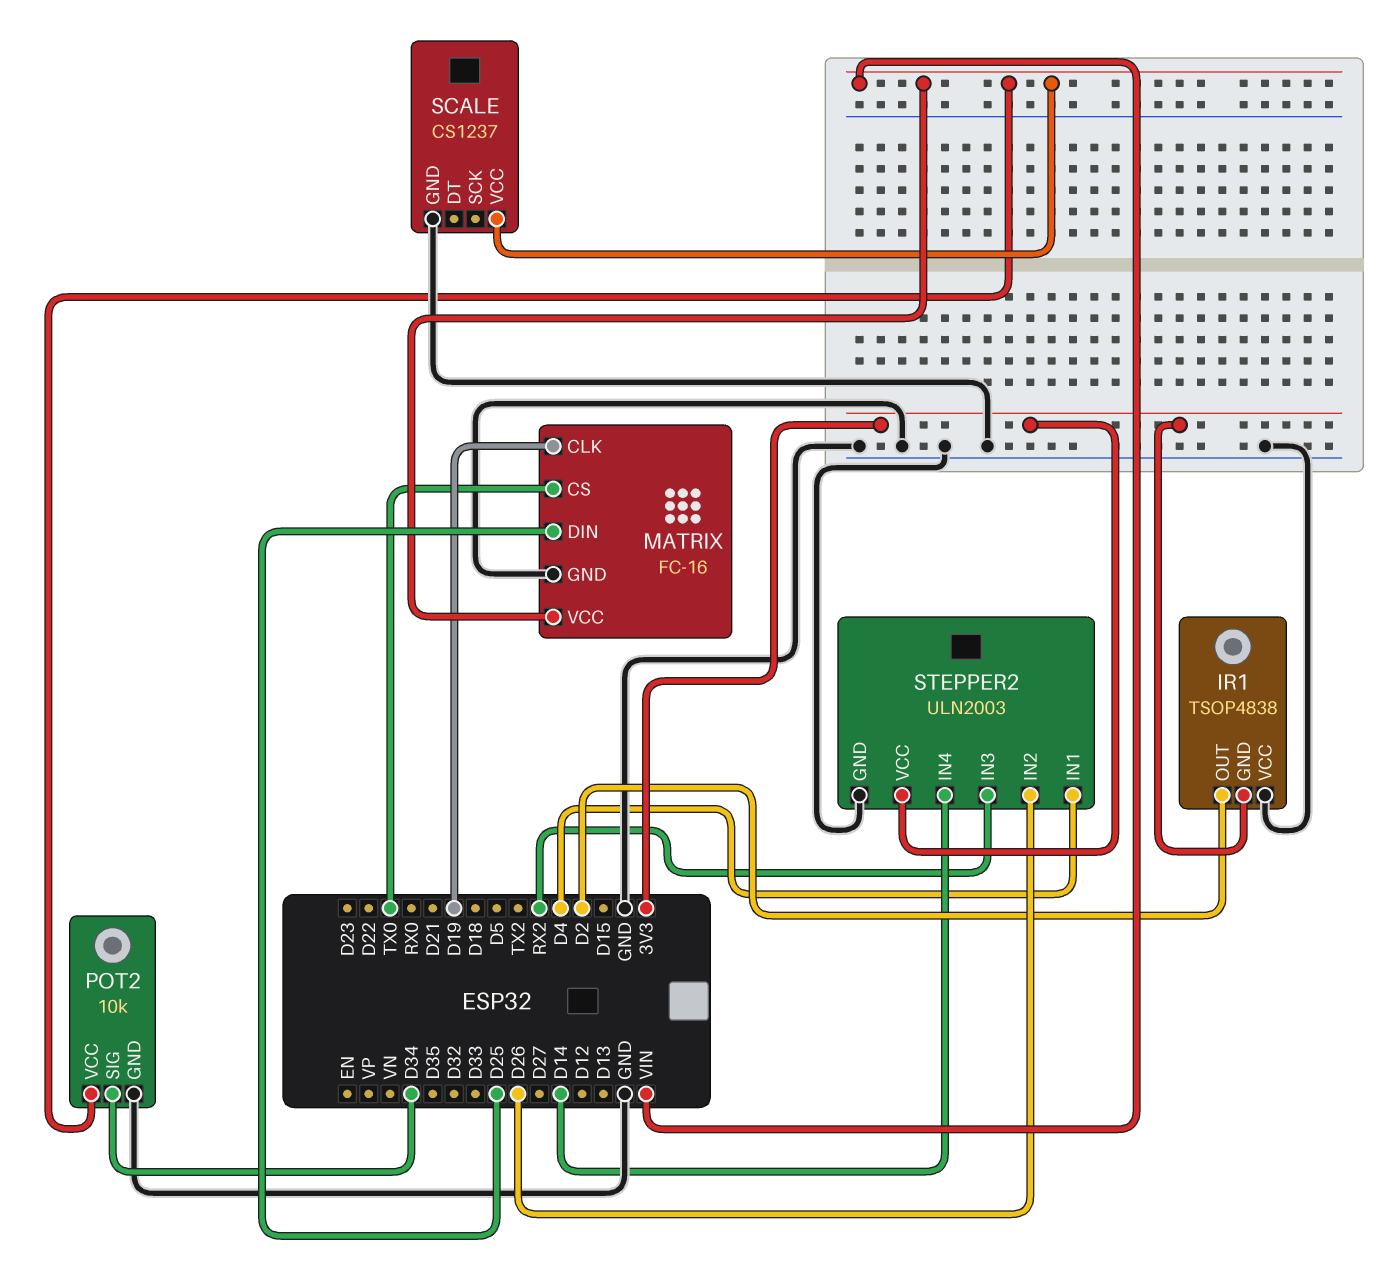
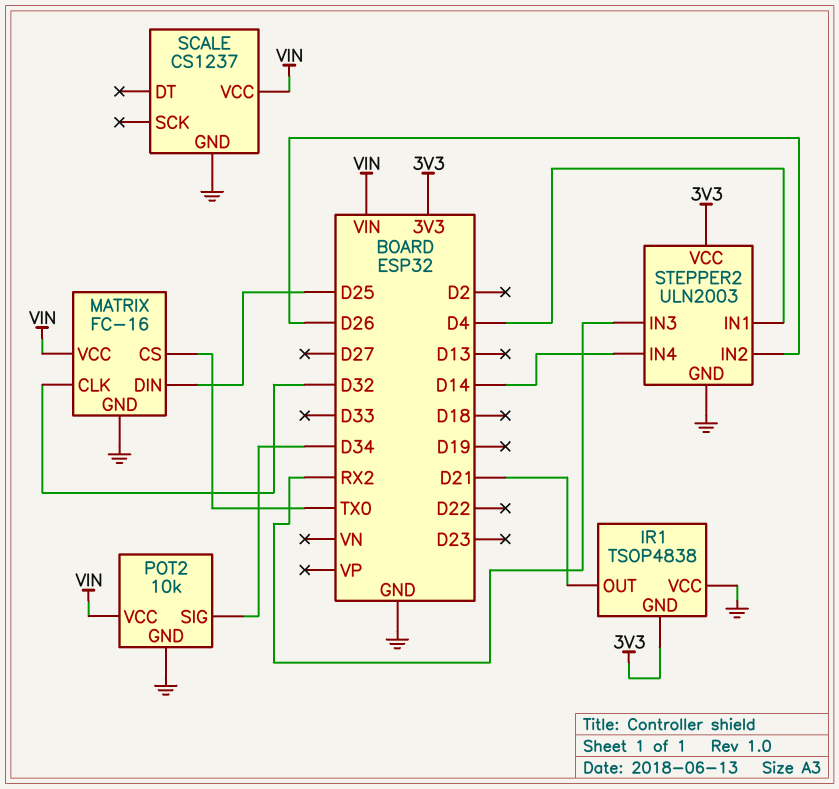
IR1 pin OUT: D2 -> D21
MATRIX pin CLK: D19 -> D32

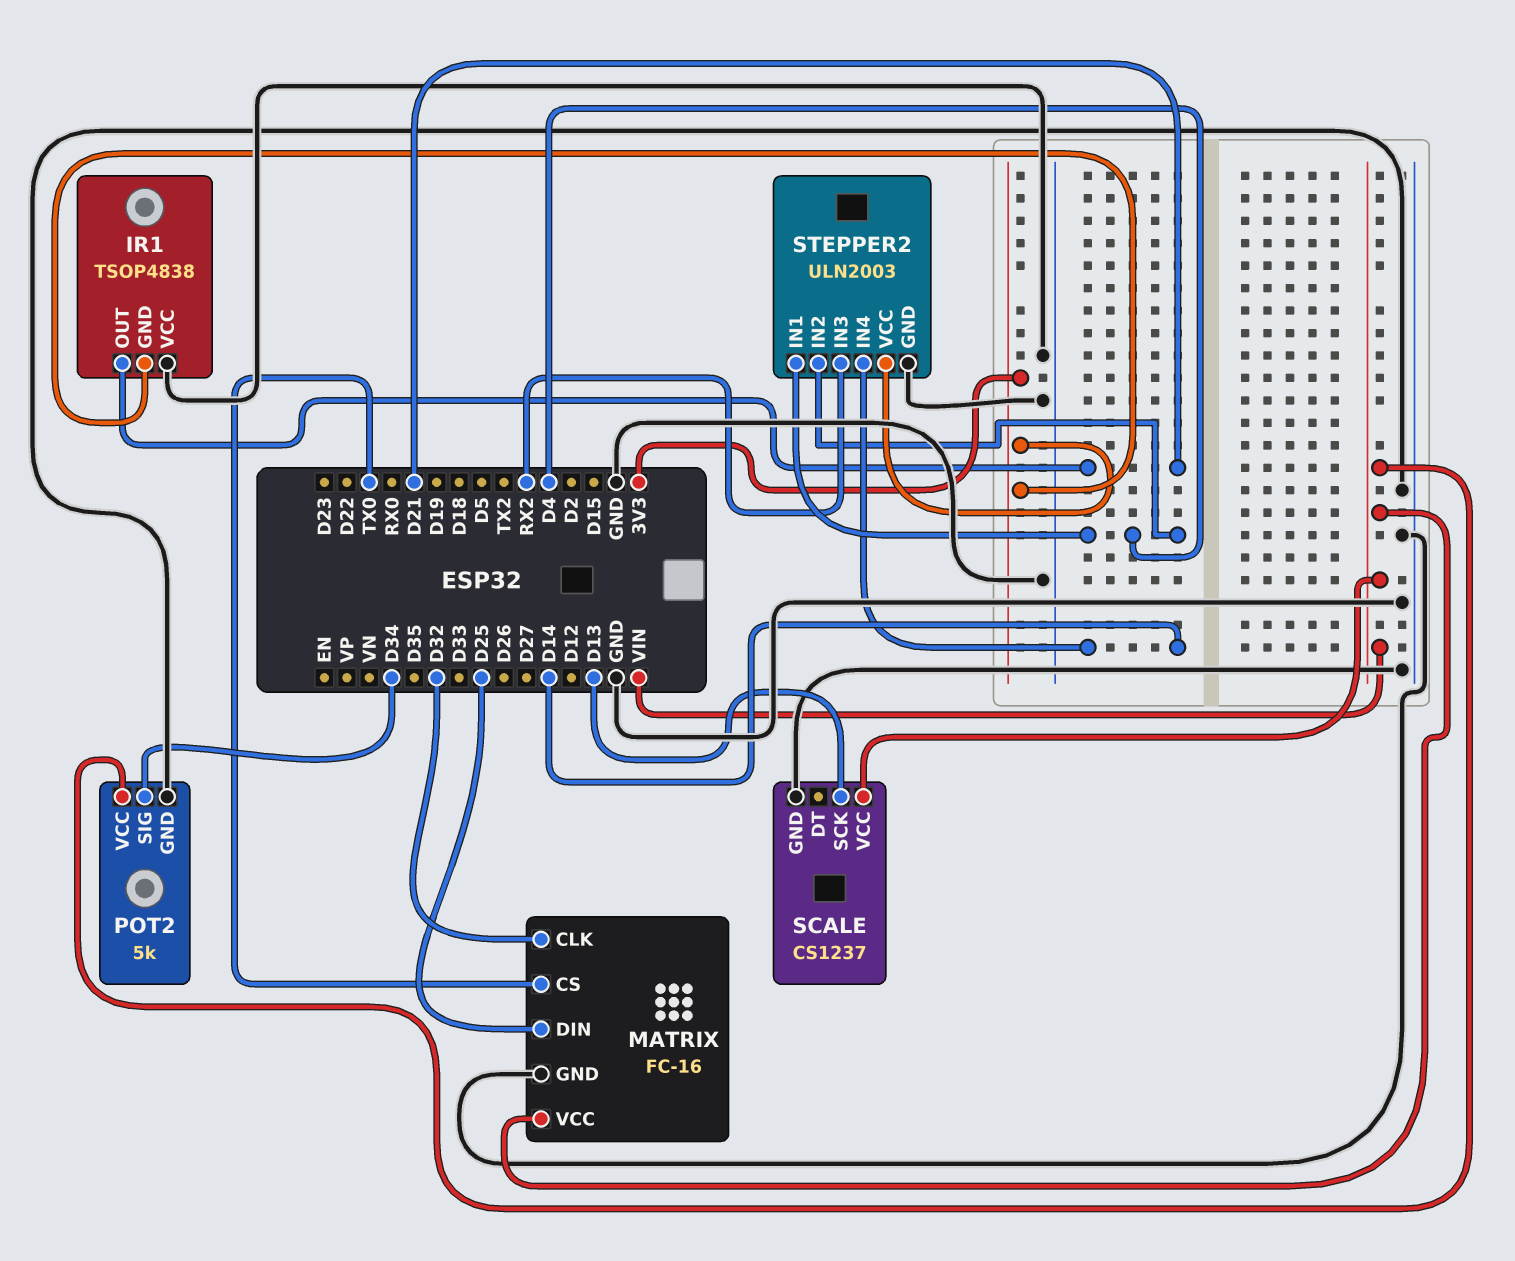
POT2: 10k -> 5k
SCALE pin SCK: none -> D13
STEPPER2 pin IN2: D26 -> D4

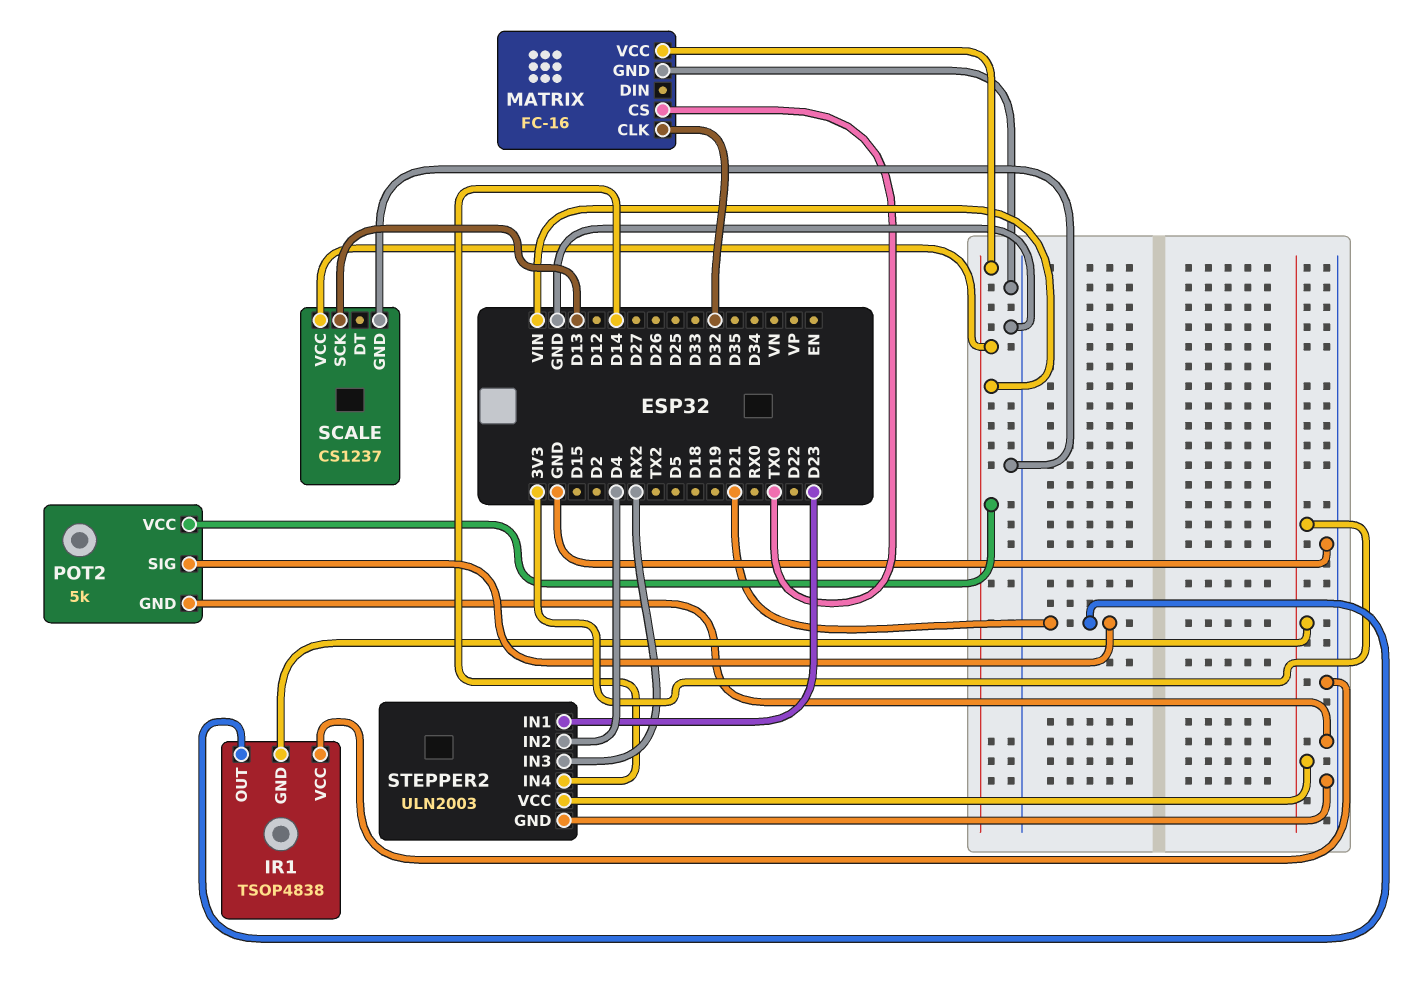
MATRIX pin DIN: D25 -> none
POT2 pin SIG: D34 -> D21
STEPPER2 pin IN1: D4 -> D23

